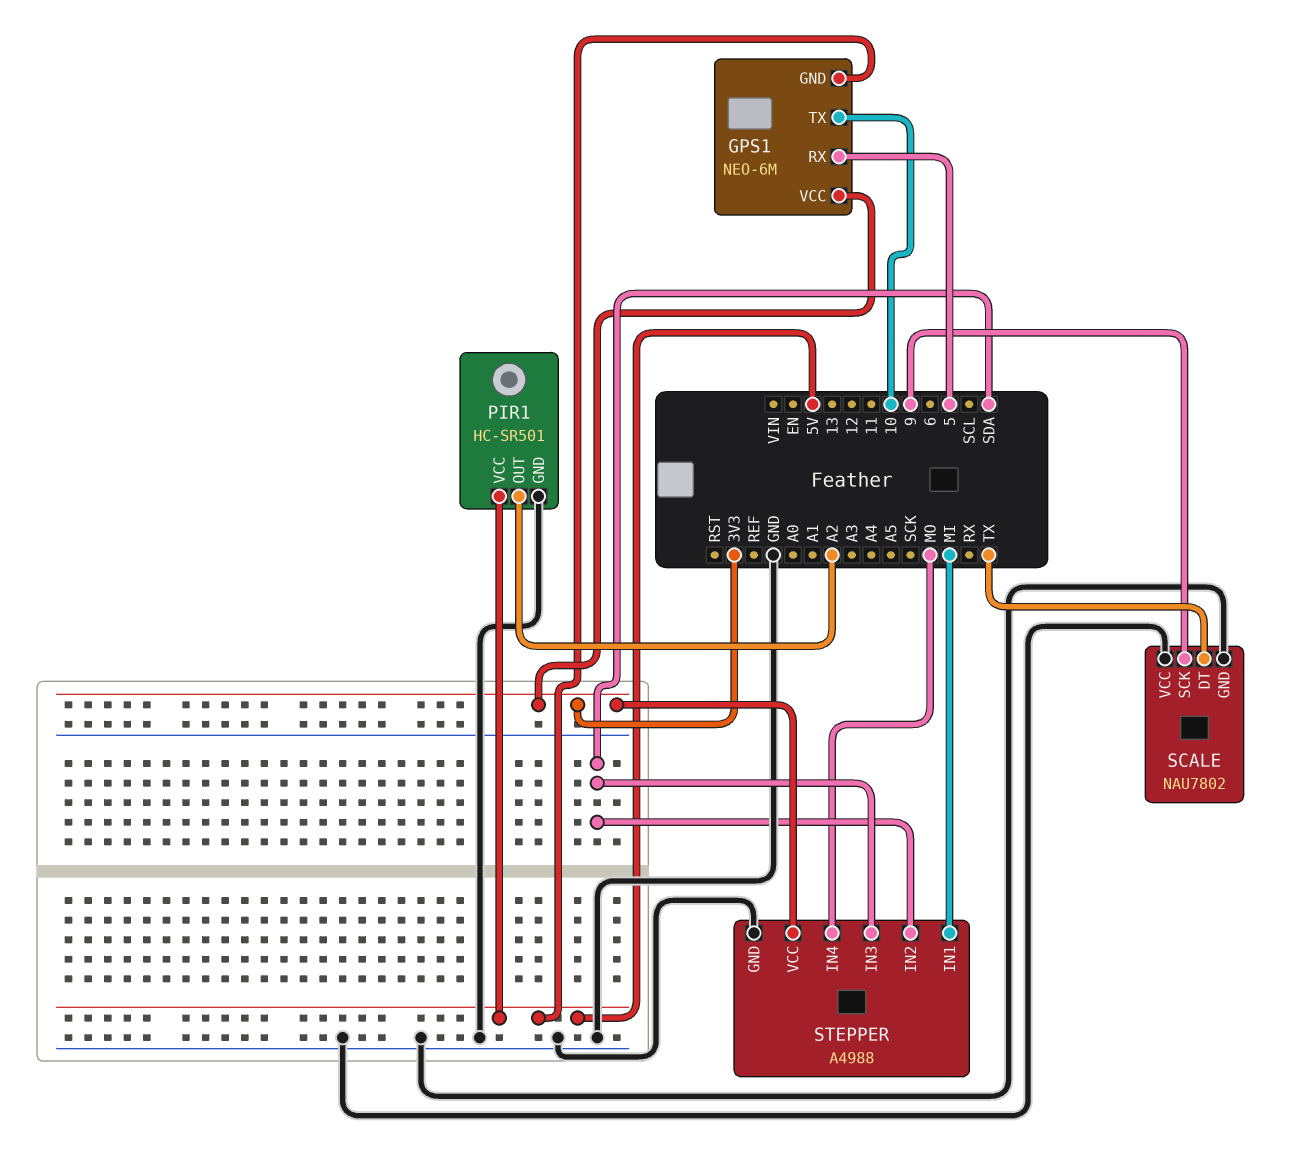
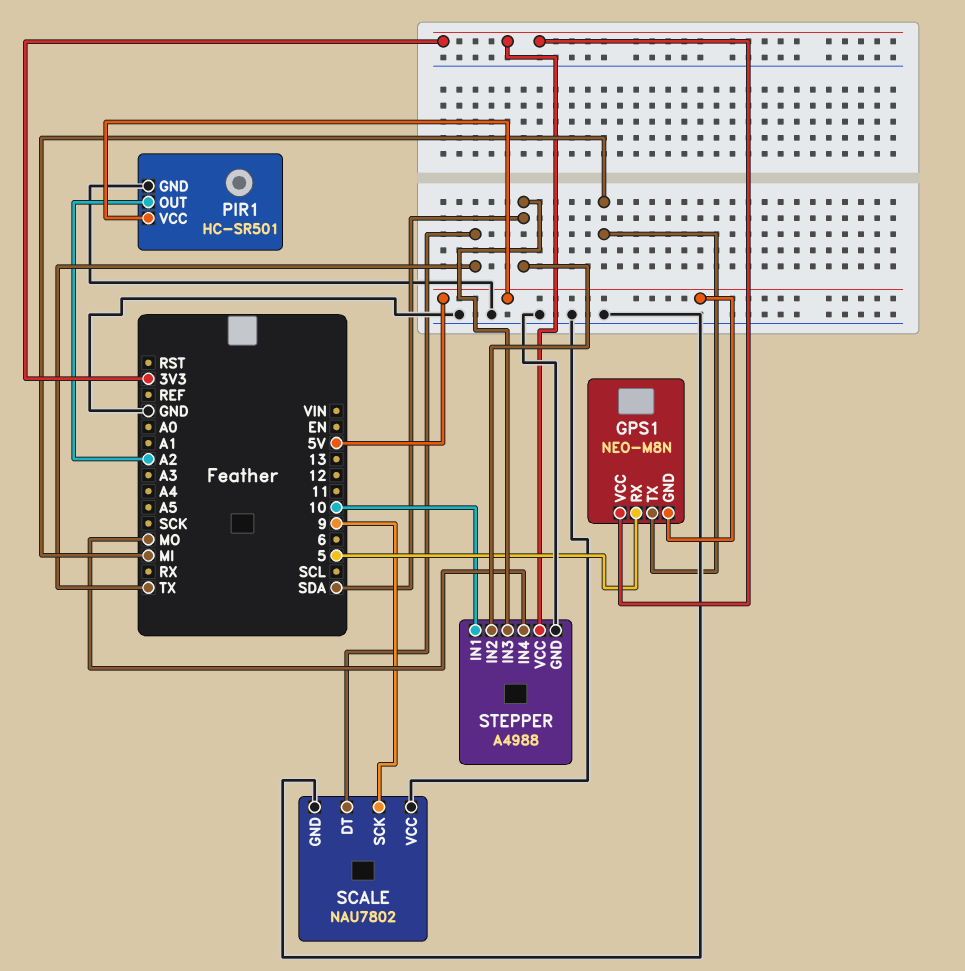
GPS1: NEO-6M -> NEO-M8N
GPS1 pin TX: 10 -> MI
STEPPER pin IN1: MI -> 10

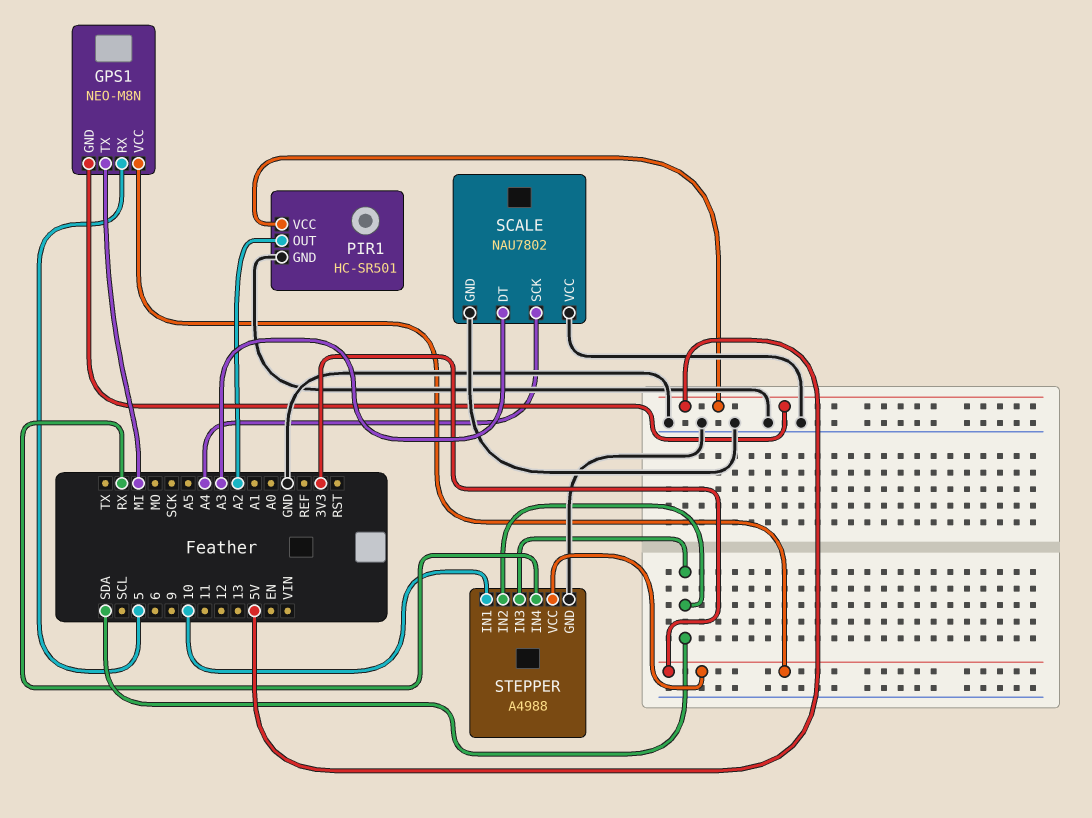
SCALE pin DT: TX -> A3
SCALE pin SCK: 9 -> A4
STEPPER pin IN4: MO -> RX

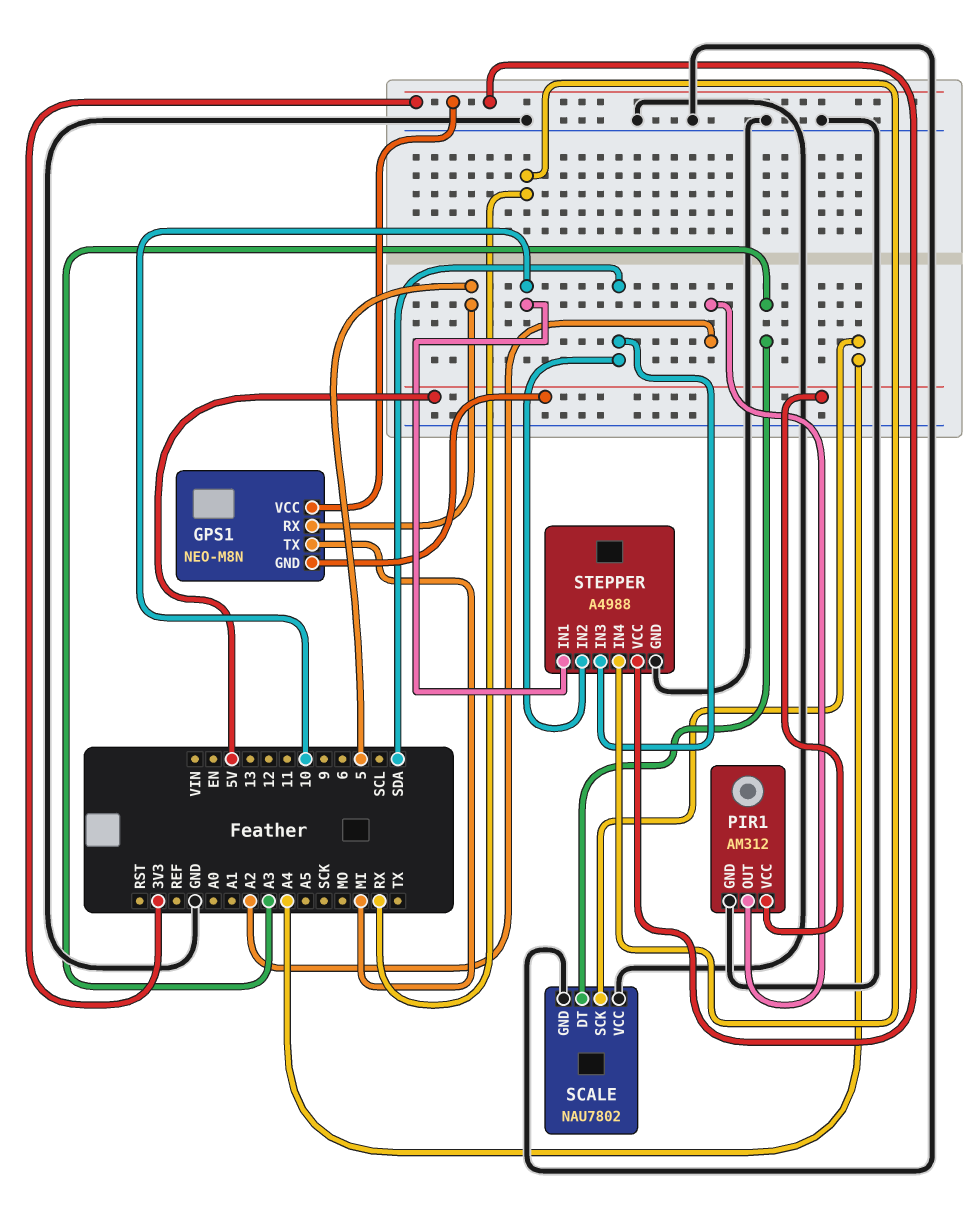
PIR1: HC-SR501 -> AM312

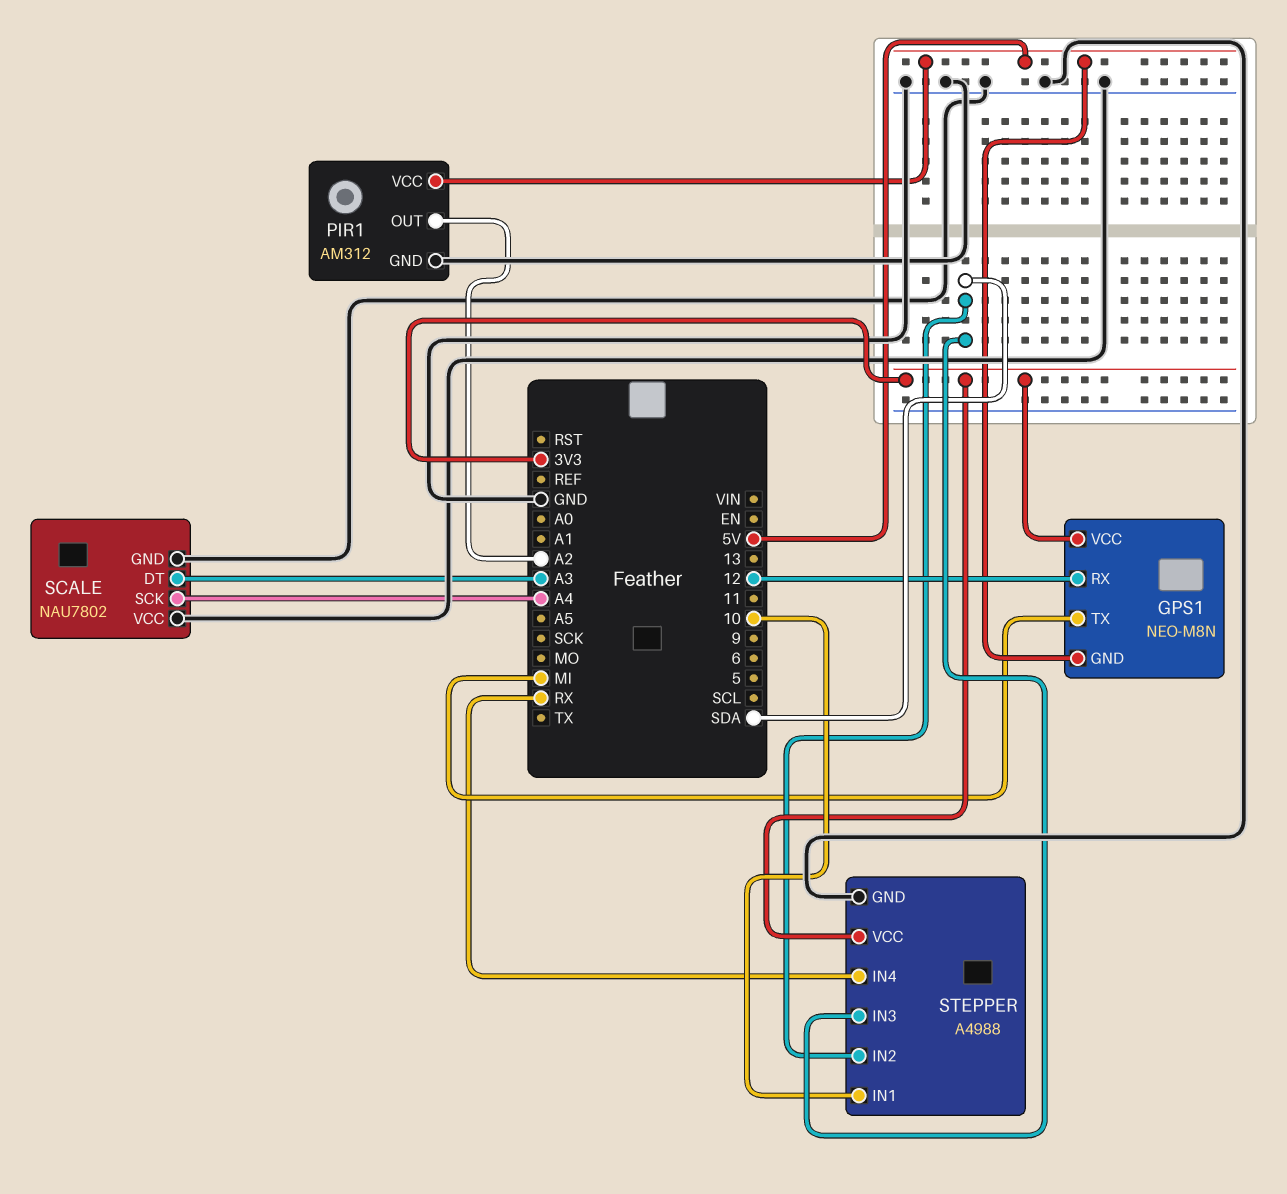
GPS1 pin RX: 5 -> 12

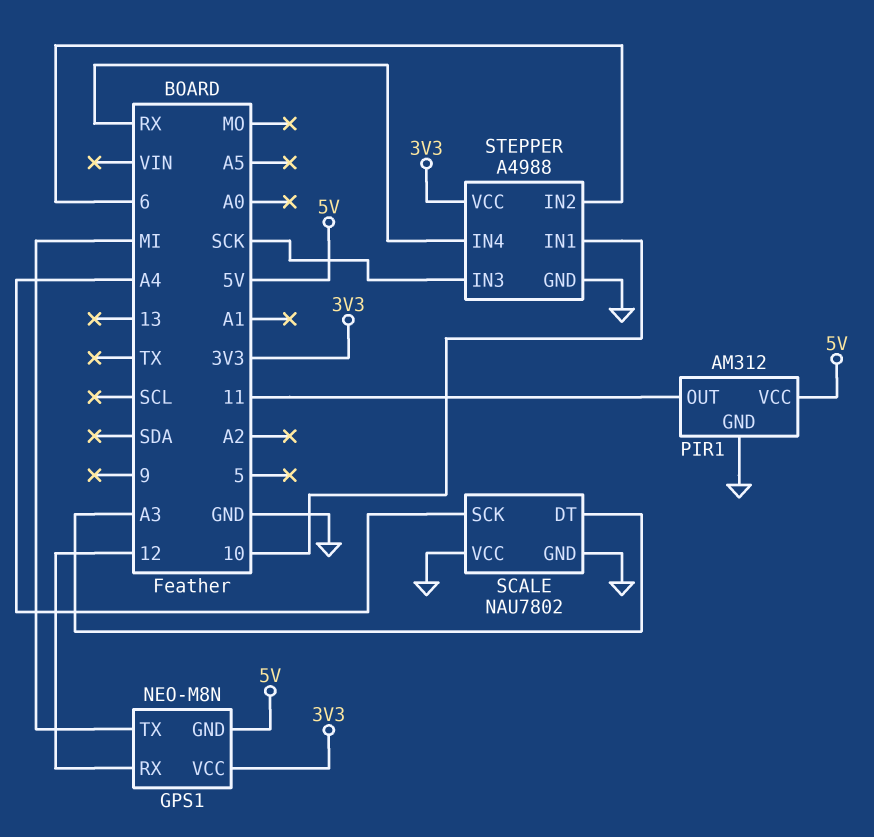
PIR1 pin OUT: A2 -> 11
STEPPER pin IN2: SDA -> 6
STEPPER pin IN3: SDA -> SCK

